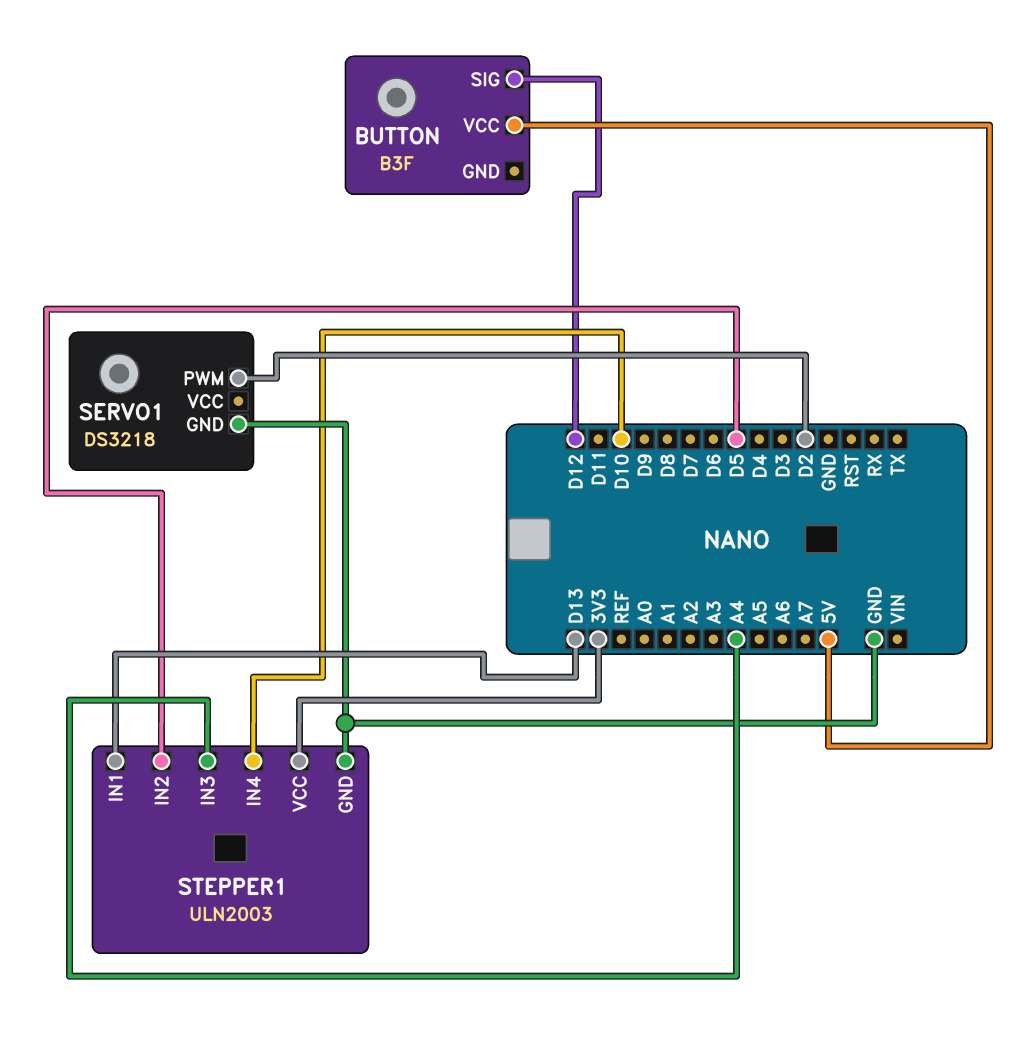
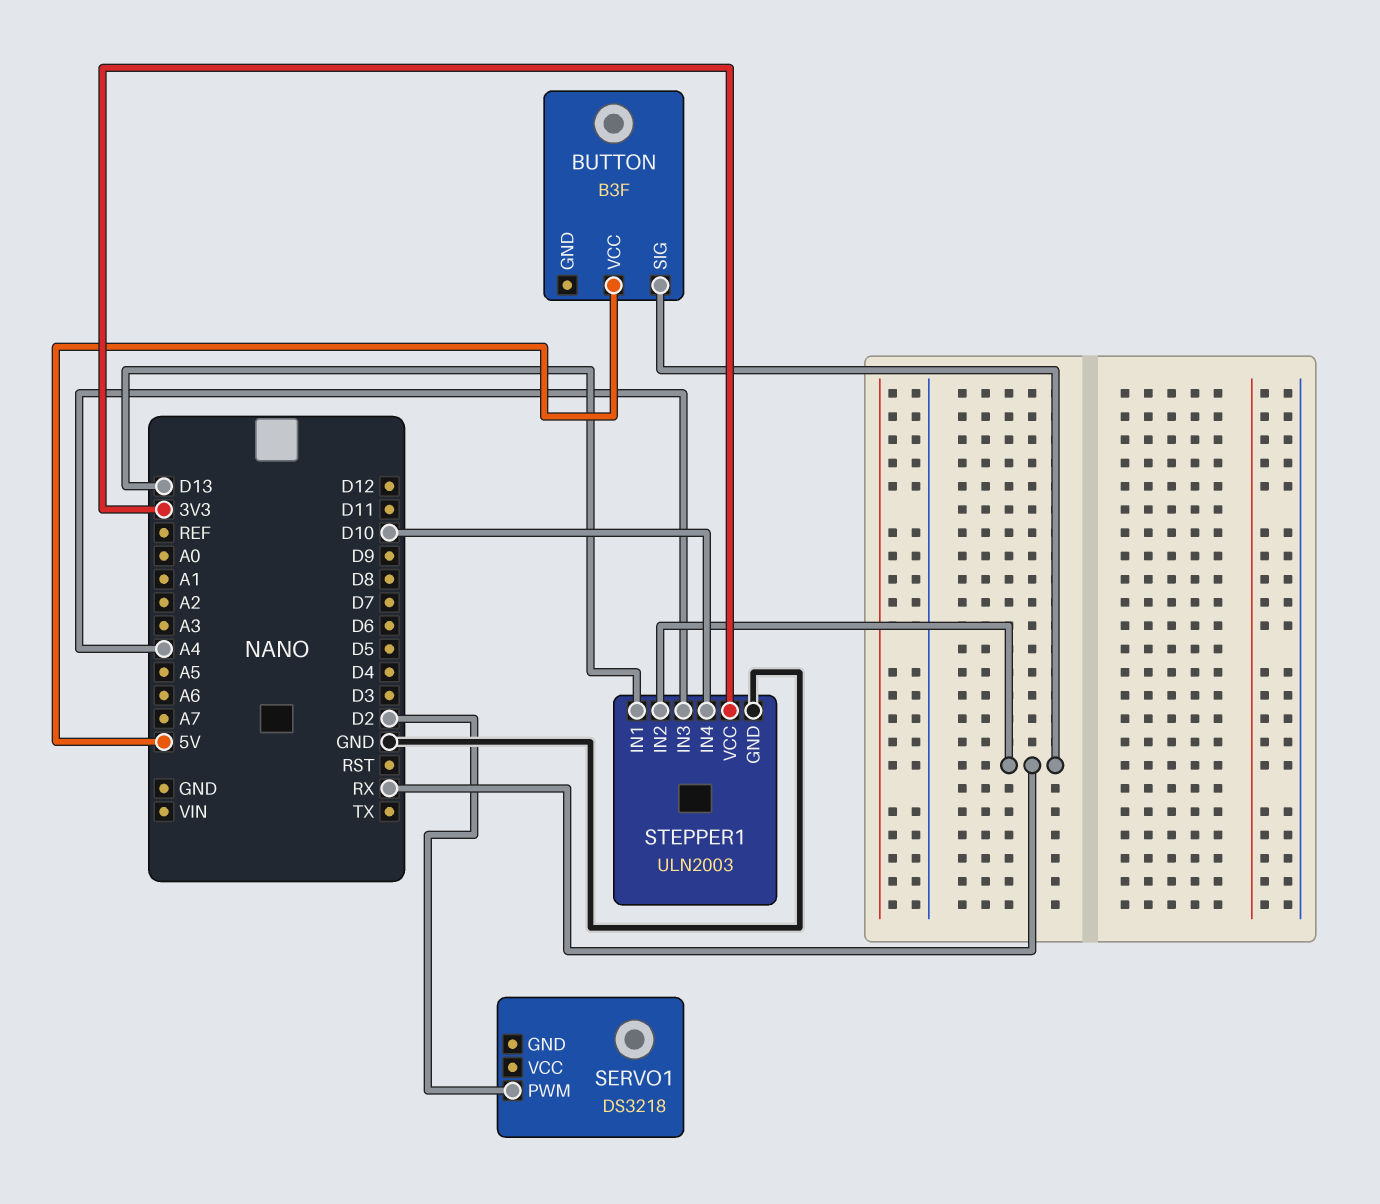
BUTTON pin SIG: D12 -> RX
SERVO1 pin GND: GND -> none
STEPPER1 pin IN2: D5 -> RX

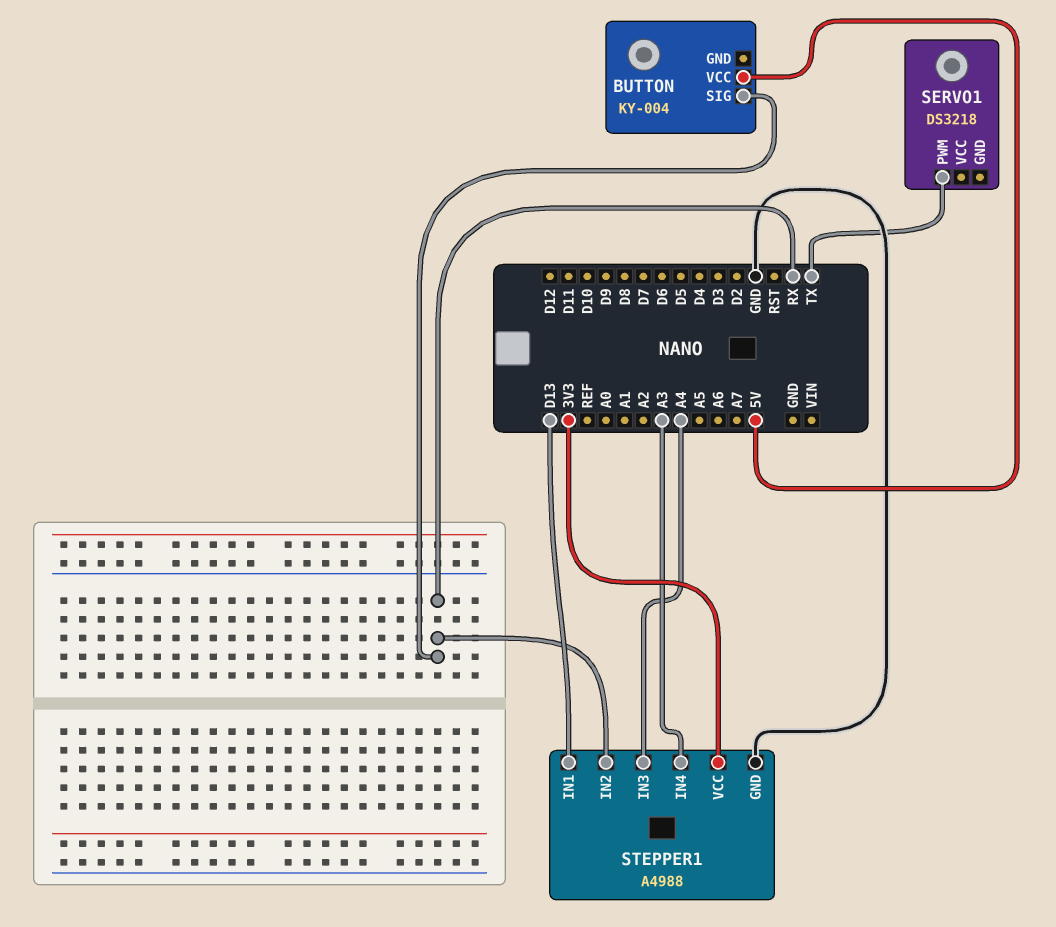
BUTTON: B3F -> KY-004
SERVO1 pin PWM: D2 -> TX
STEPPER1: ULN2003 -> A4988
STEPPER1 pin IN4: D10 -> A3

